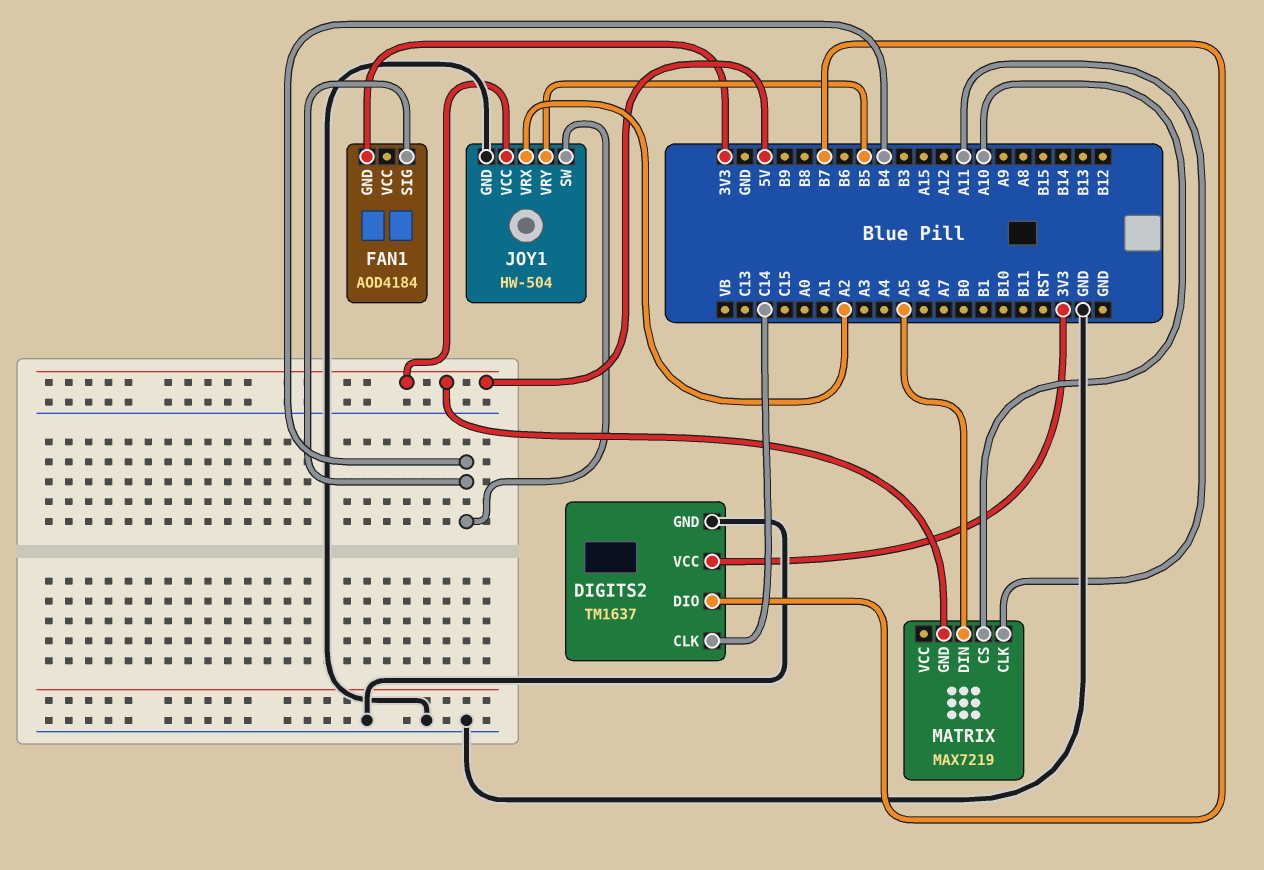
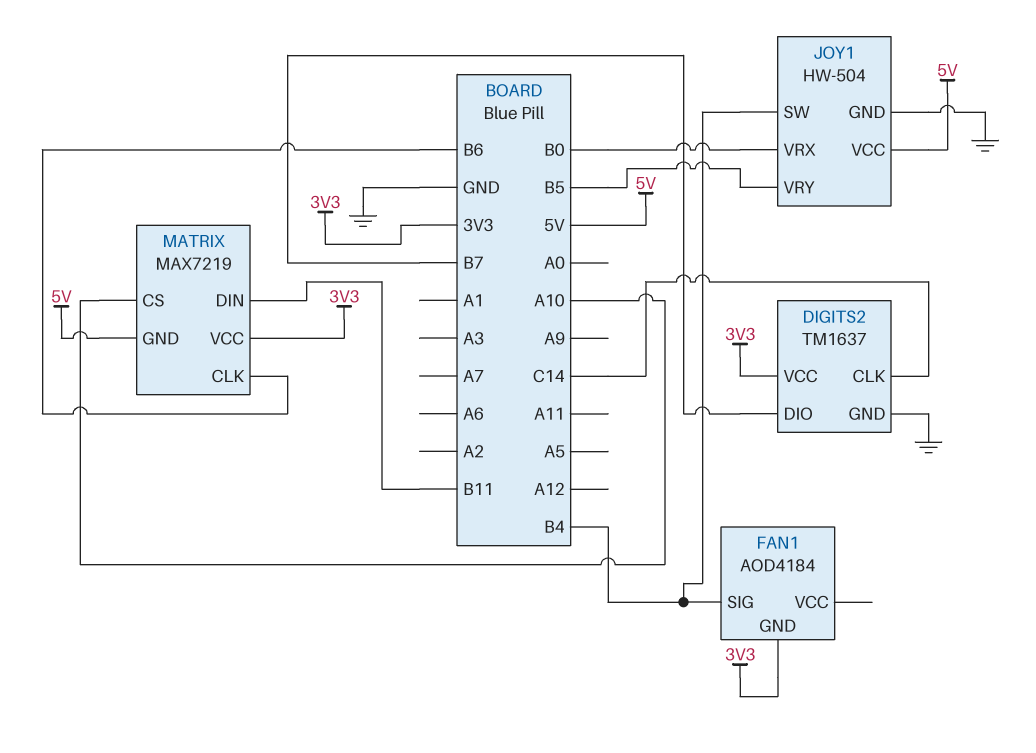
JOY1 pin VRX: A2 -> B0
MATRIX pin CLK: A11 -> B6
MATRIX pin DIN: A5 -> B11
MATRIX pin VCC: none -> 3V3

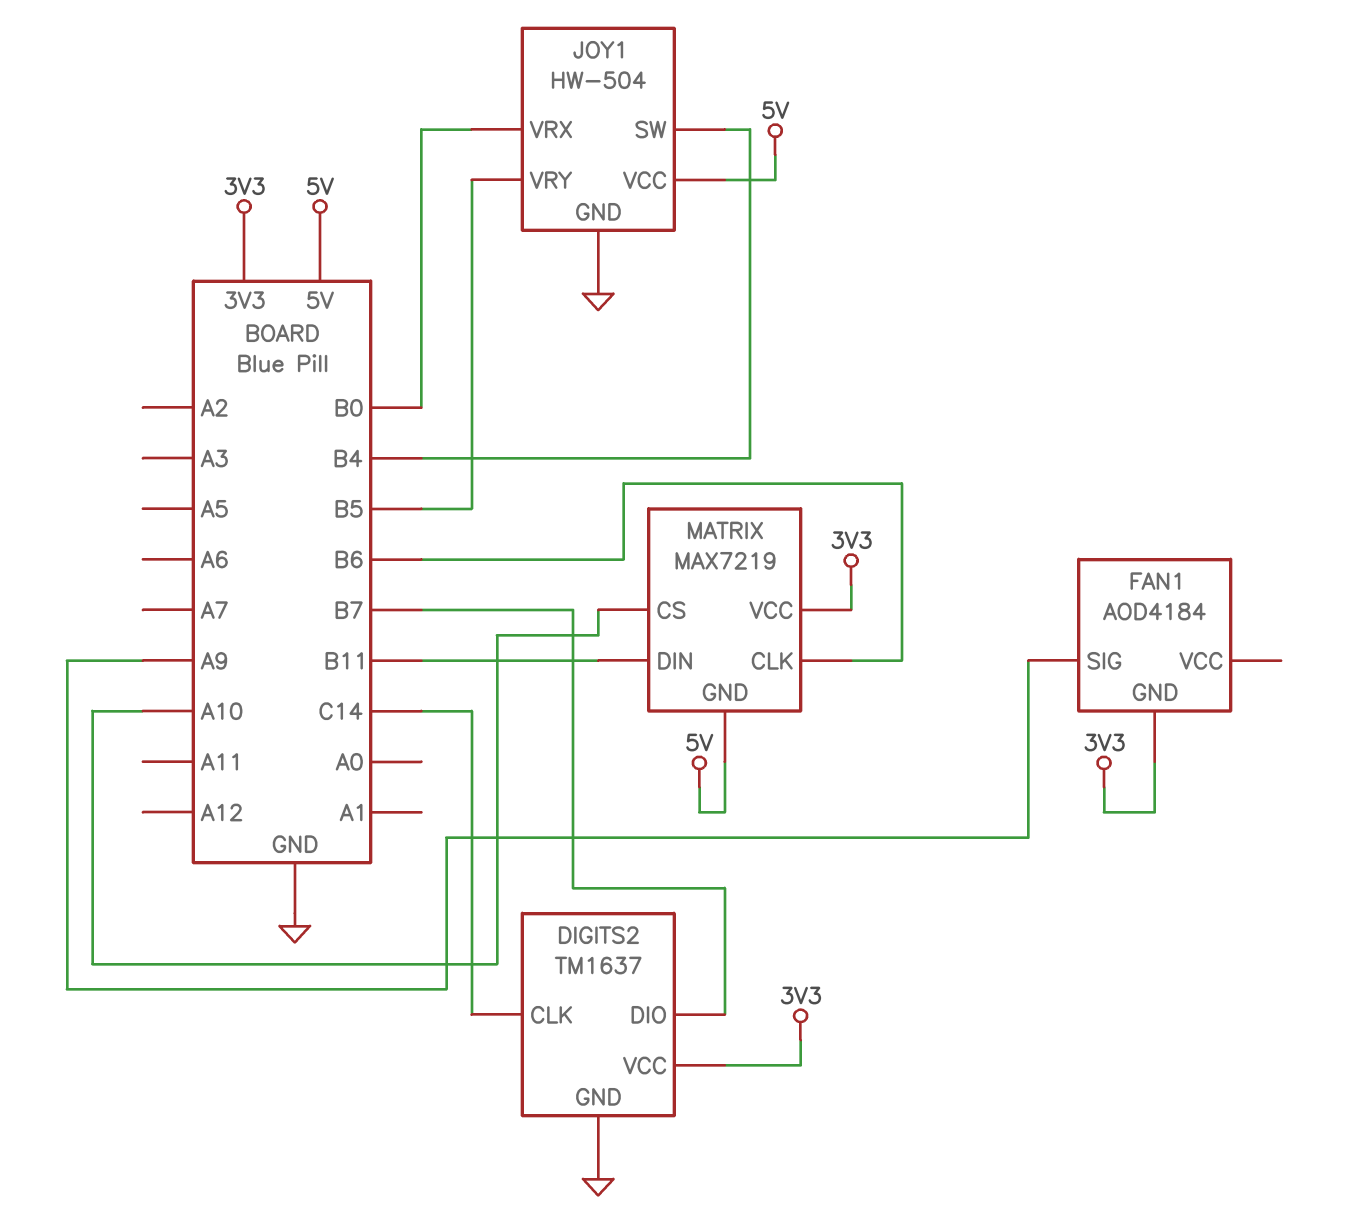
FAN1 pin SIG: B4 -> A9

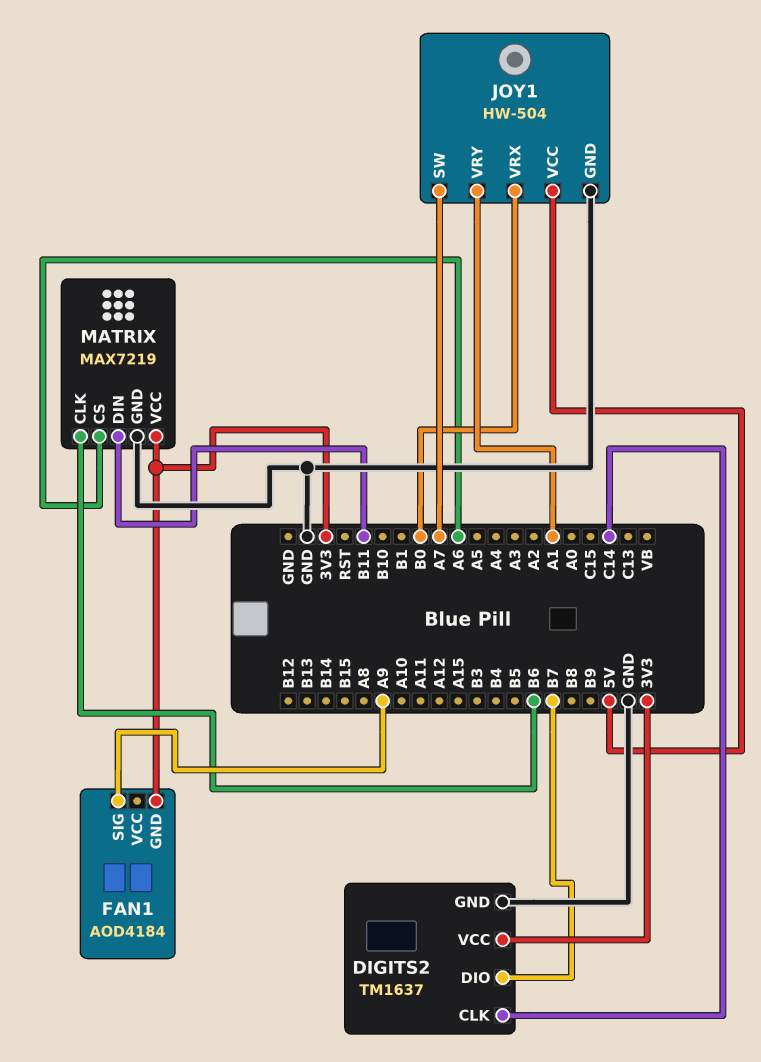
JOY1 pin SW: B4 -> A7
JOY1 pin VRY: B5 -> A1
MATRIX pin CS: A10 -> A6
MATRIX pin GND: 5V -> GND

